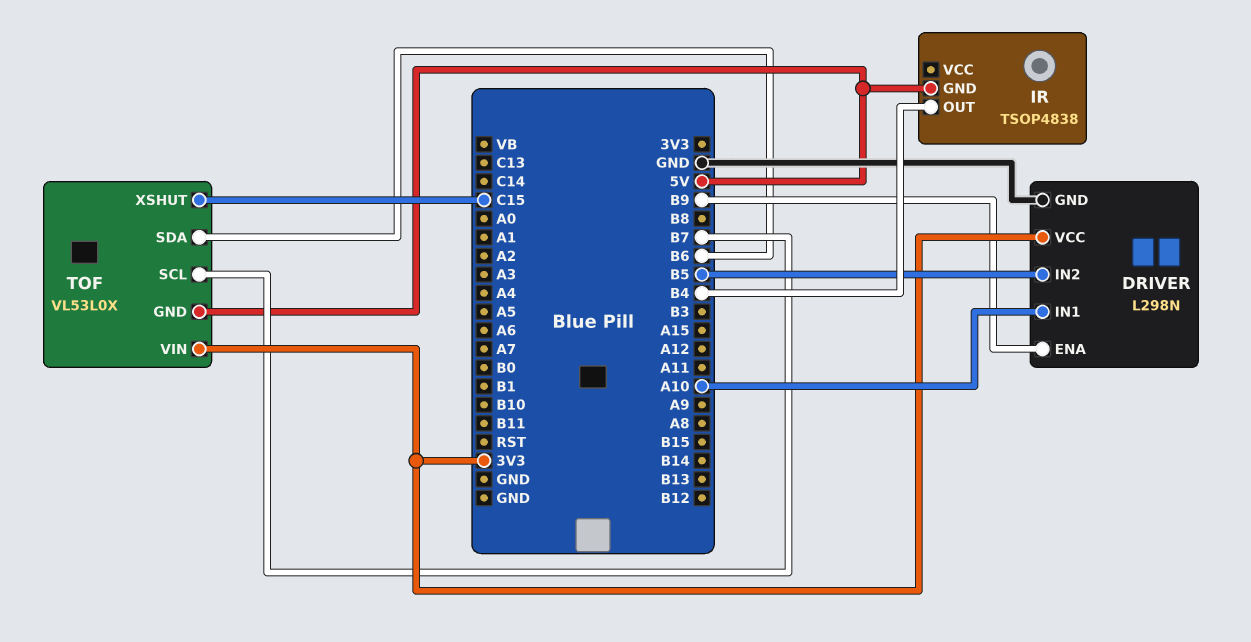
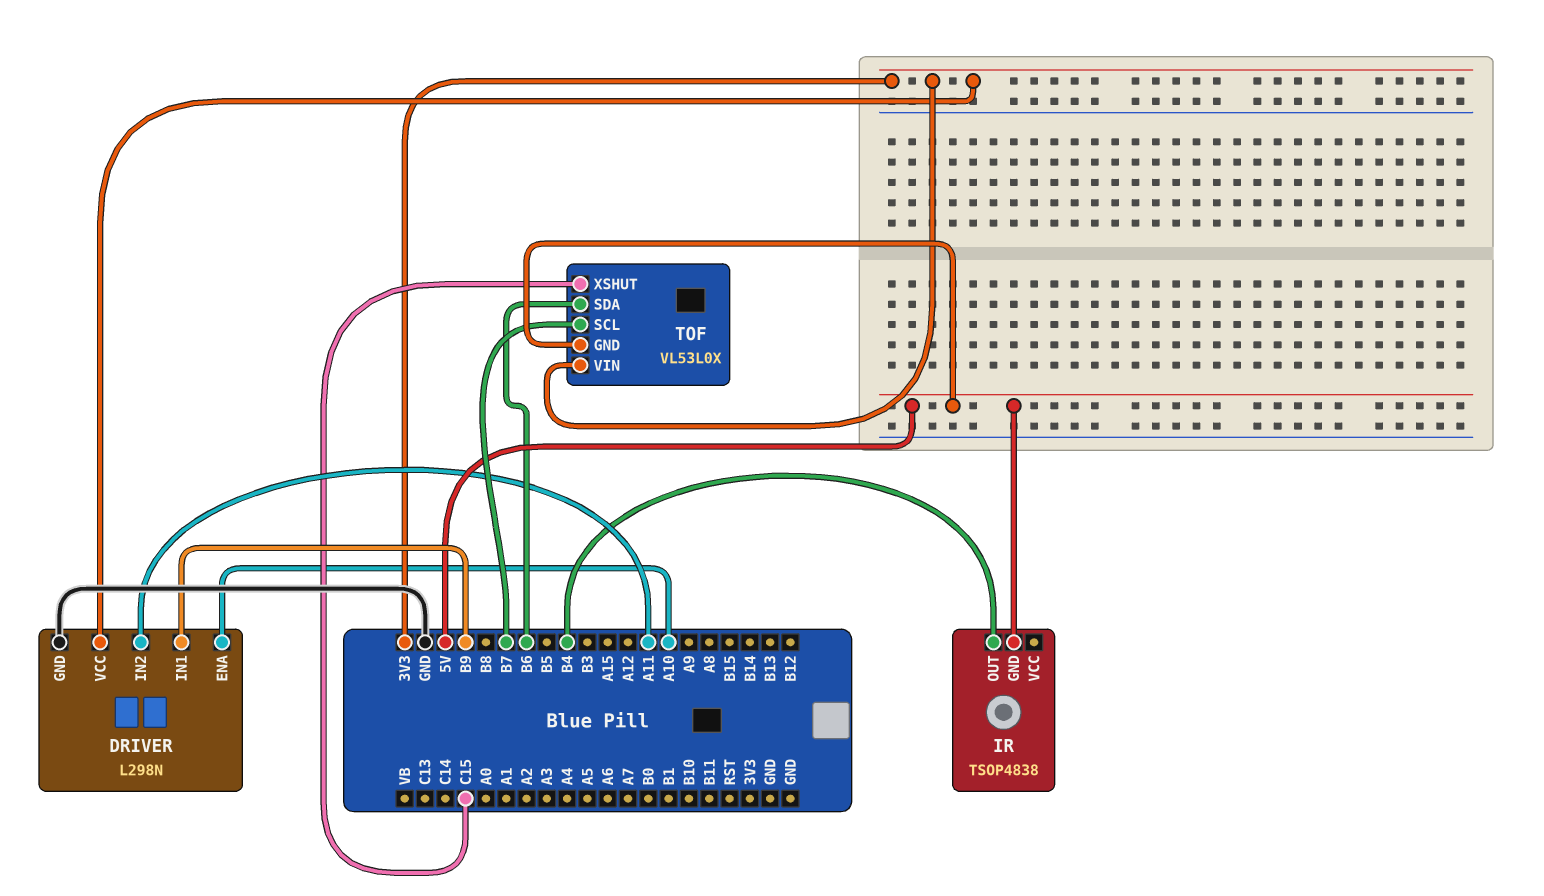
DRIVER pin ENA: B9 -> A10
DRIVER pin IN1: A10 -> B9
DRIVER pin IN2: B5 -> A11

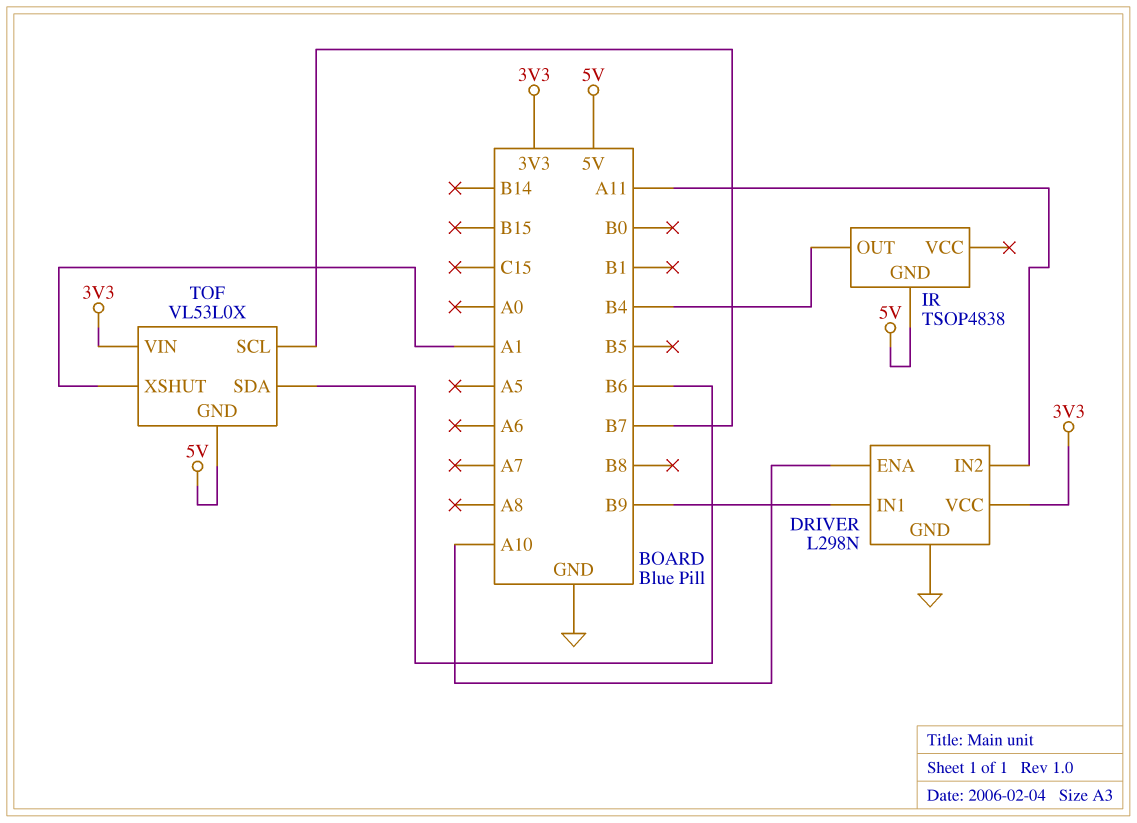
TOF pin XSHUT: C15 -> A1

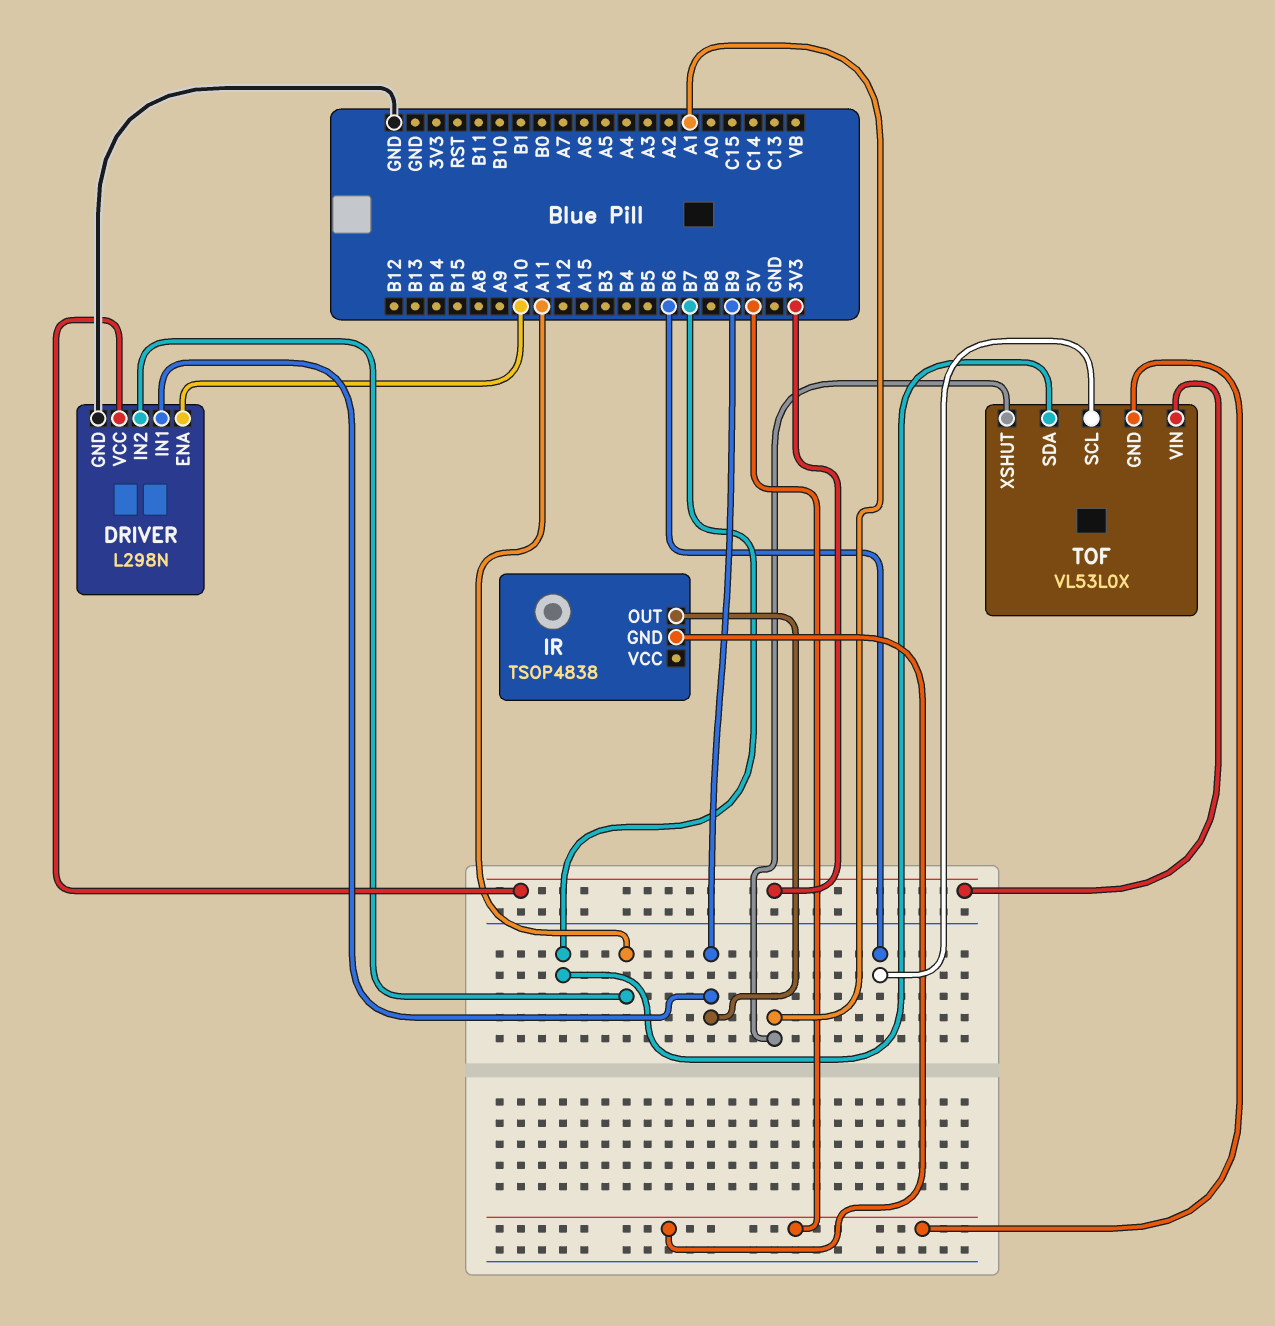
IR pin OUT: B4 -> B9
TOF pin SCL: B7 -> B6
TOF pin SDA: B6 -> B7

